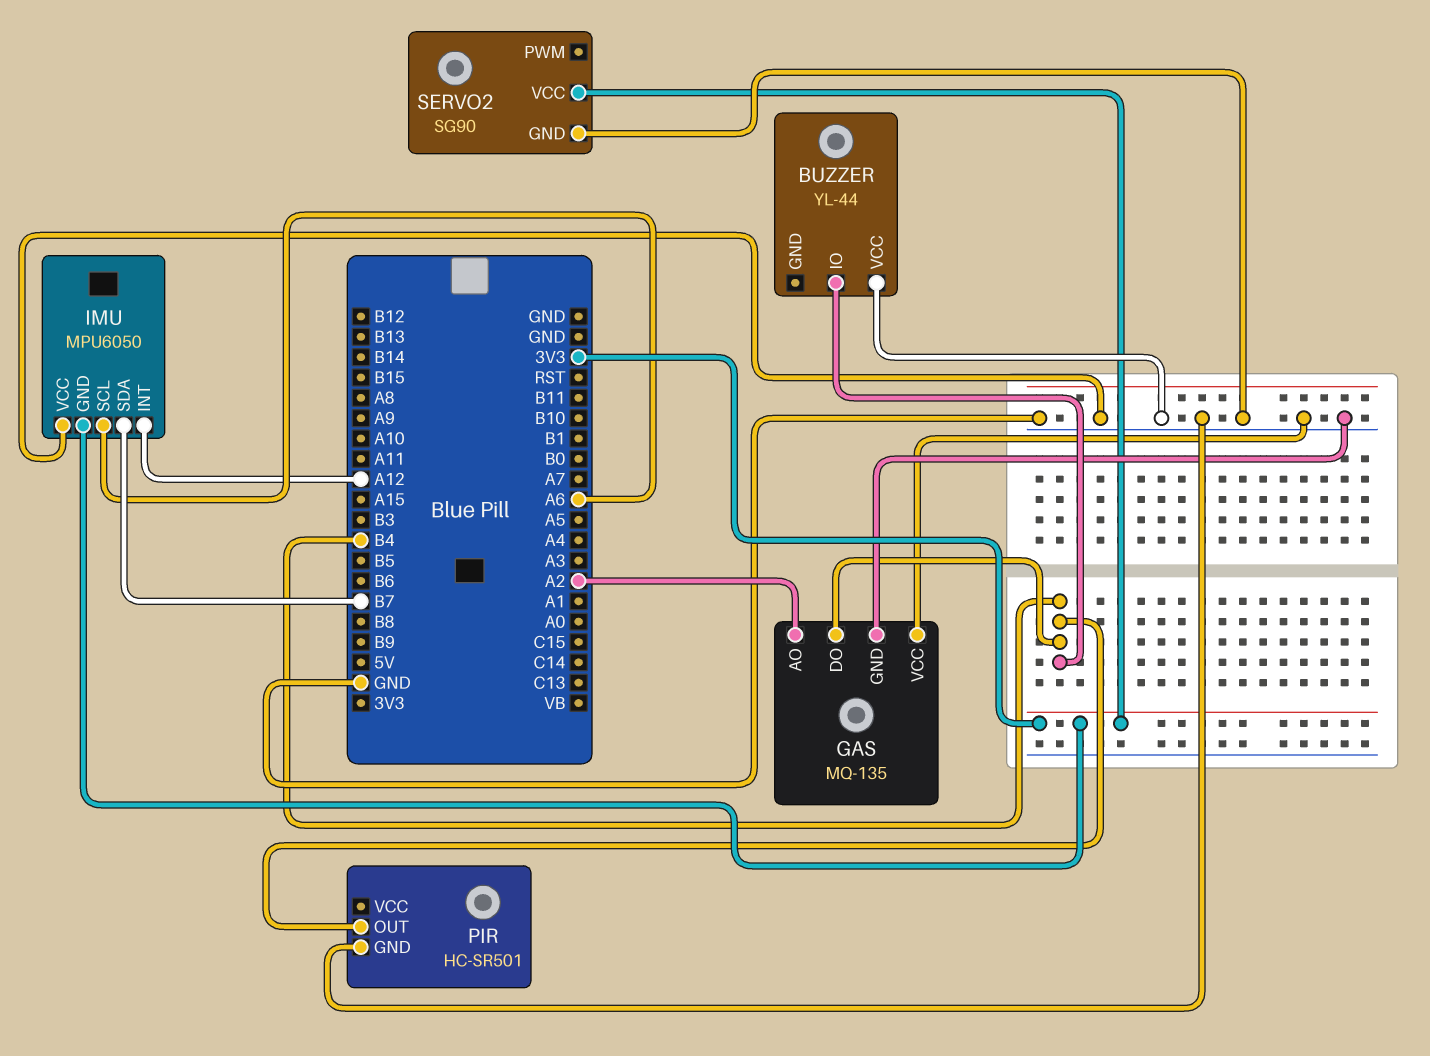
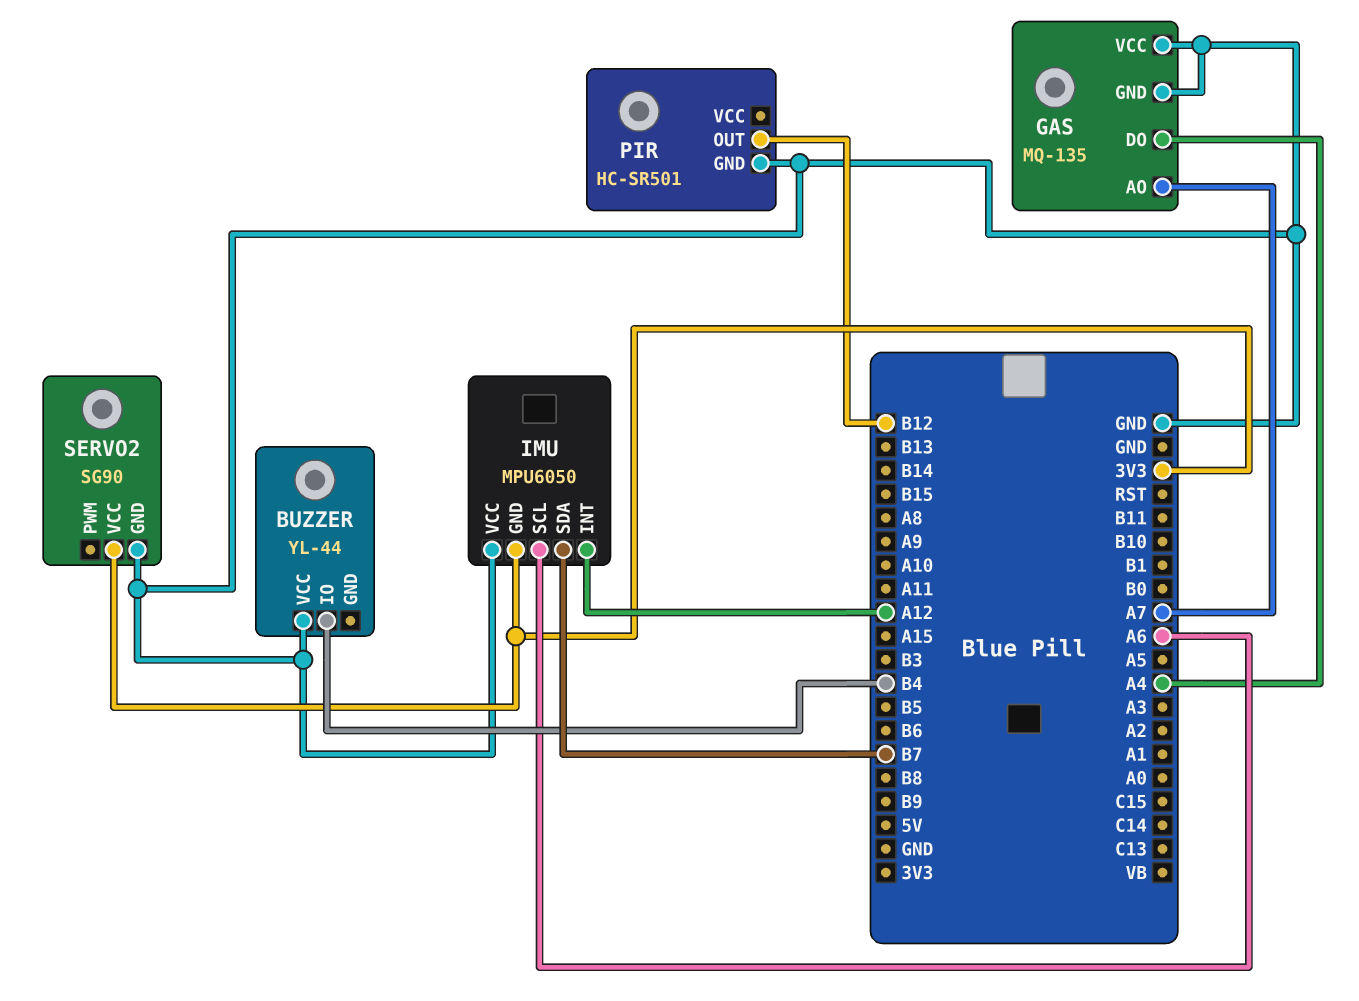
GAS pin AO: A2 -> A7
GAS pin DO: B4 -> A4
PIR pin OUT: B4 -> B12

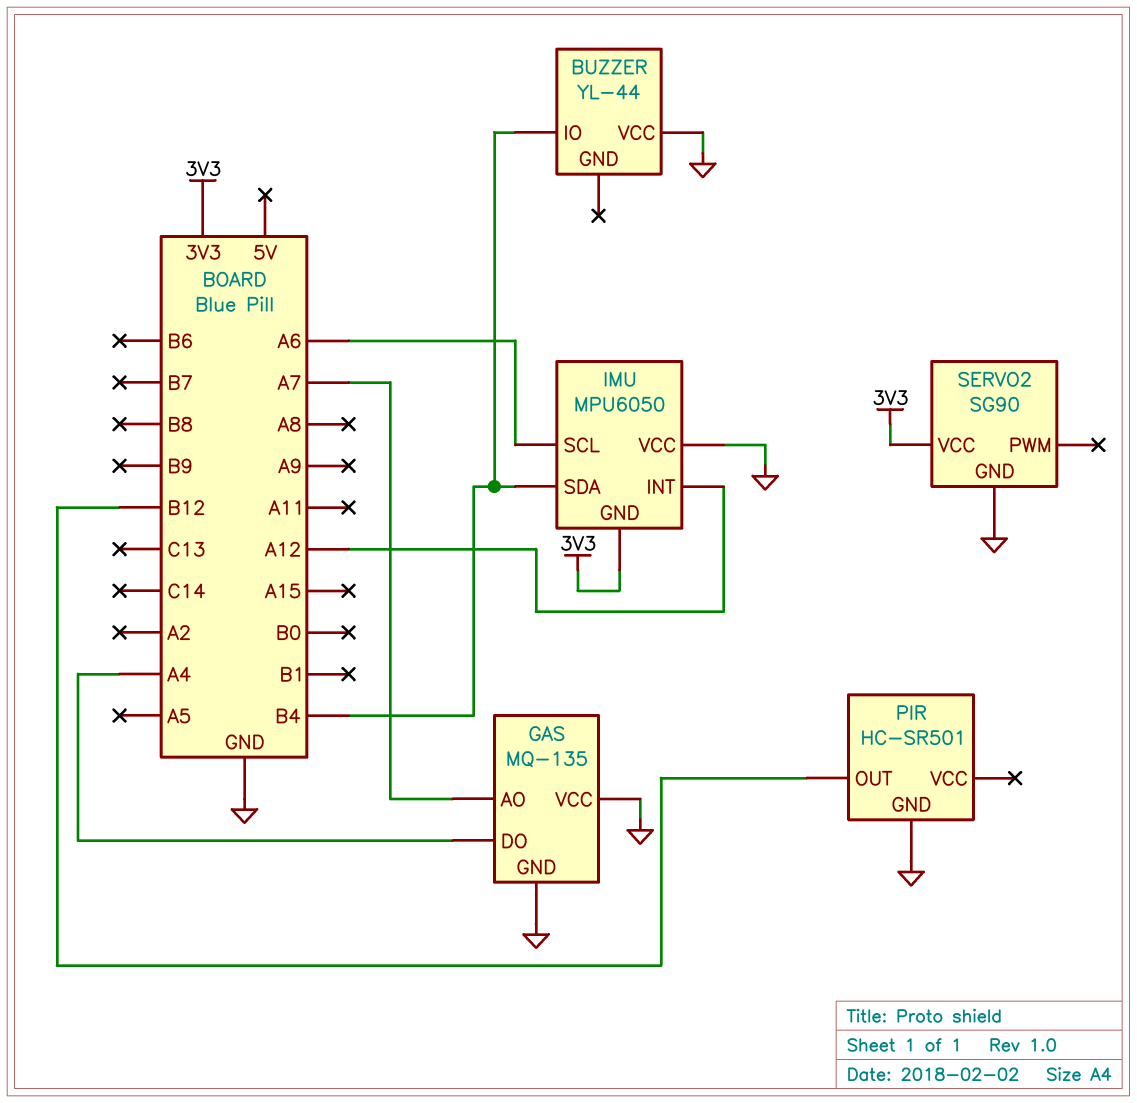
IMU pin SDA: B7 -> B4

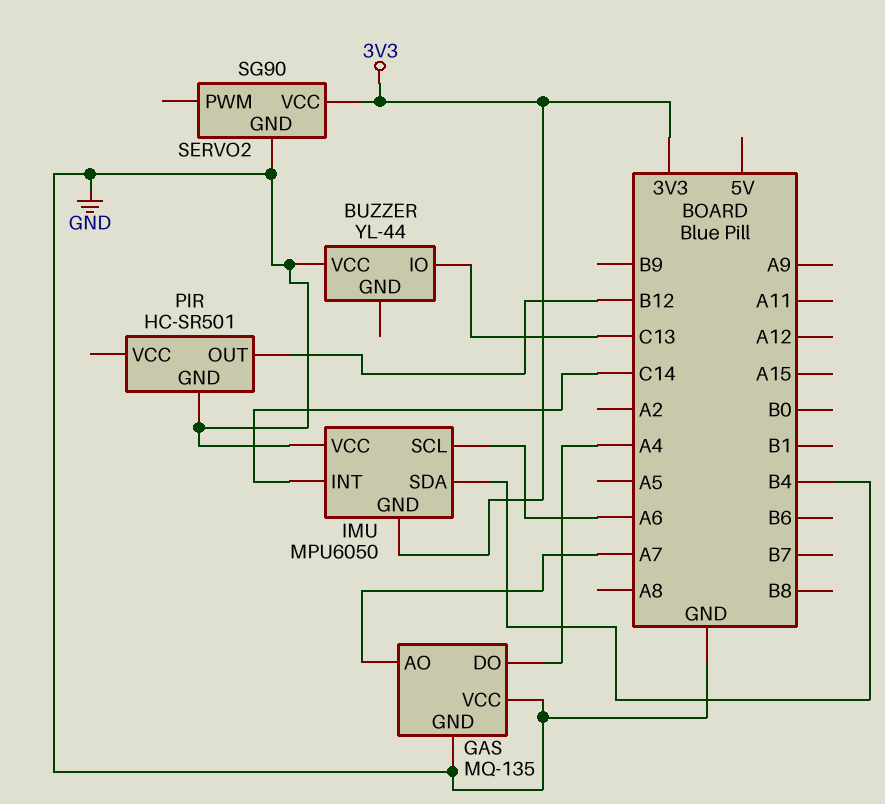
BUZZER pin IO: B4 -> C13
IMU pin INT: A12 -> C14

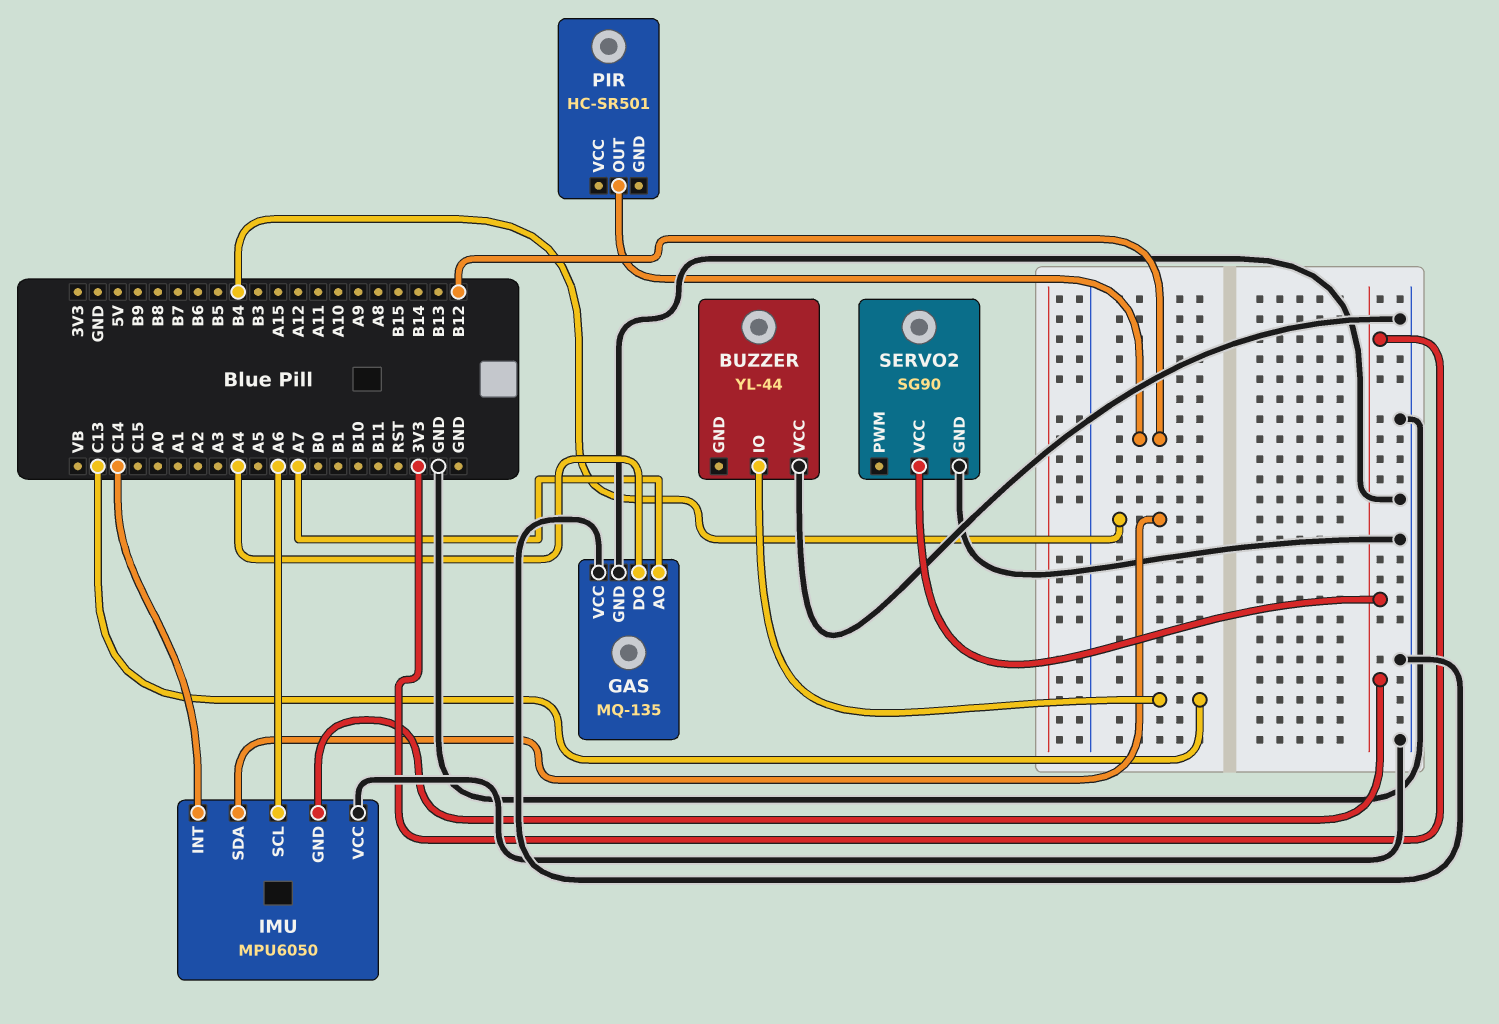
PIR pin GND: GND -> none

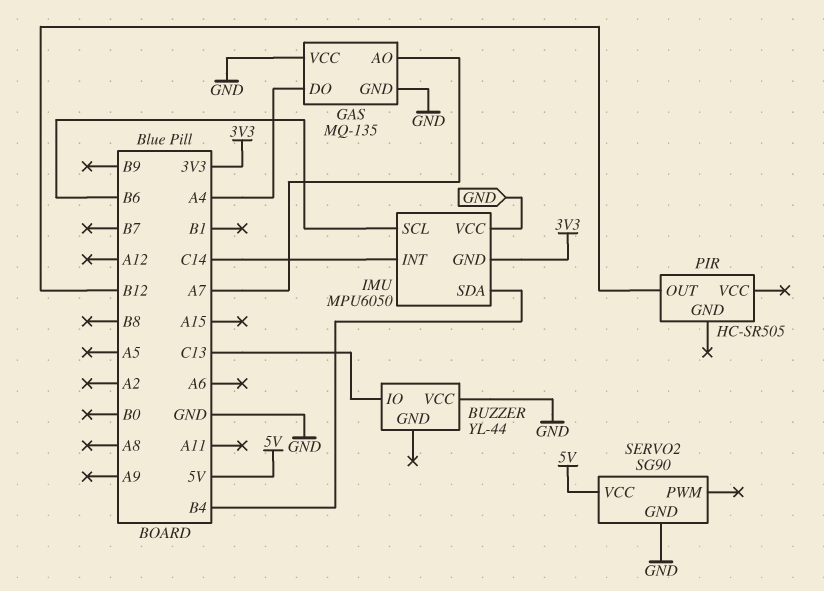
IMU pin SCL: A6 -> B6
PIR: HC-SR501 -> HC-SR505
SERVO2 pin VCC: 3V3 -> 5V

